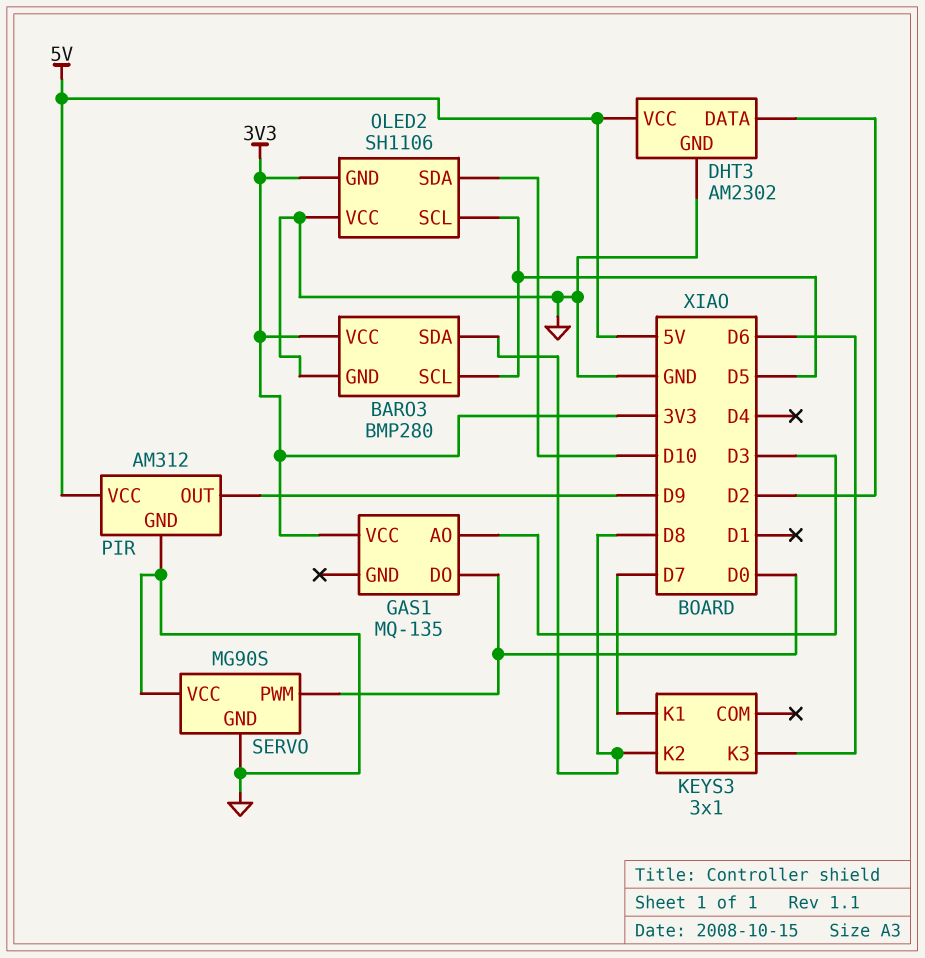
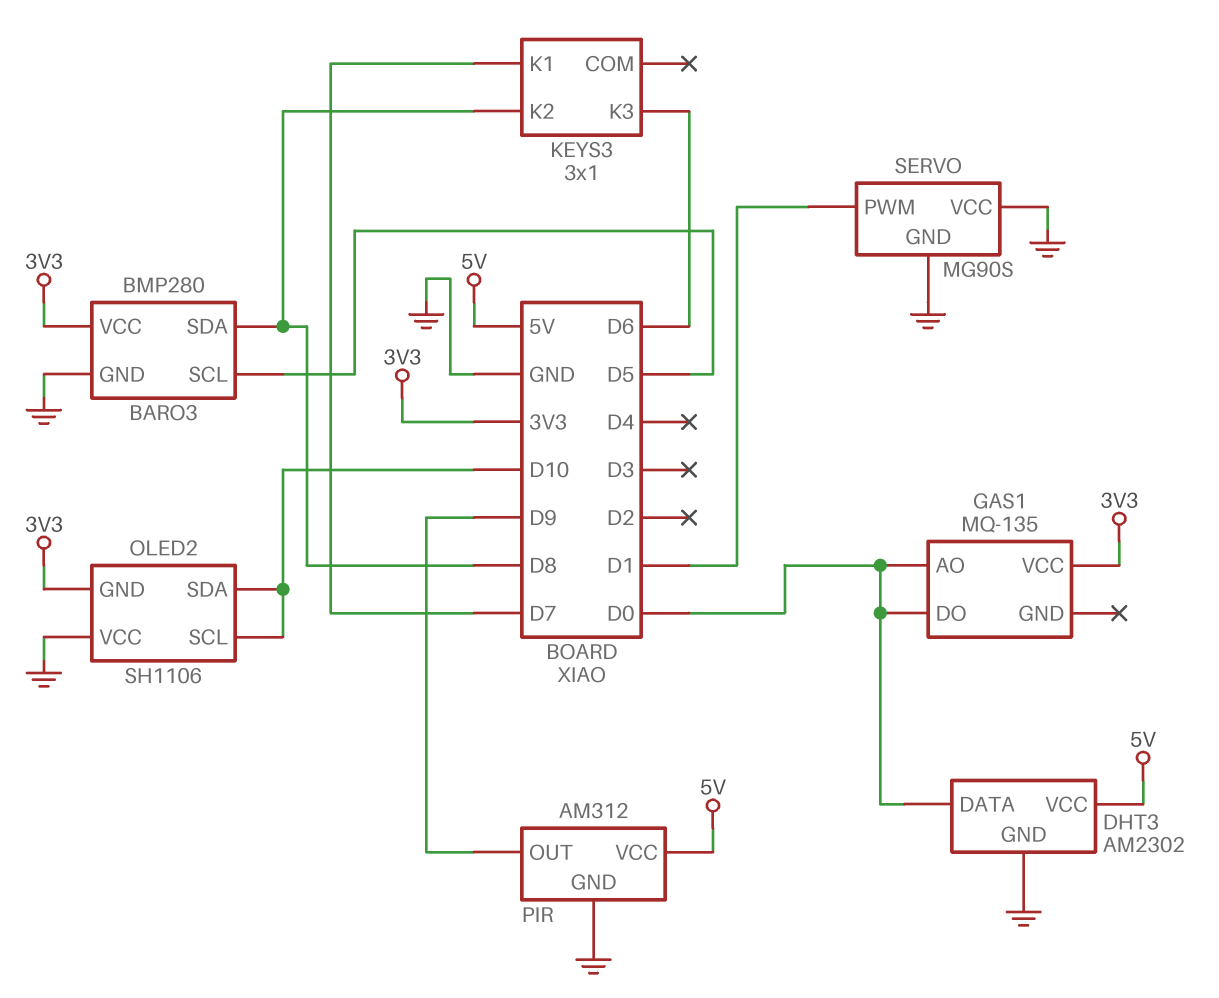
DHT3 pin DATA: D2 -> D0
GAS1 pin AO: D3 -> D0
OLED2 pin SCL: D5 -> D10
SERVO pin PWM: D0 -> D1

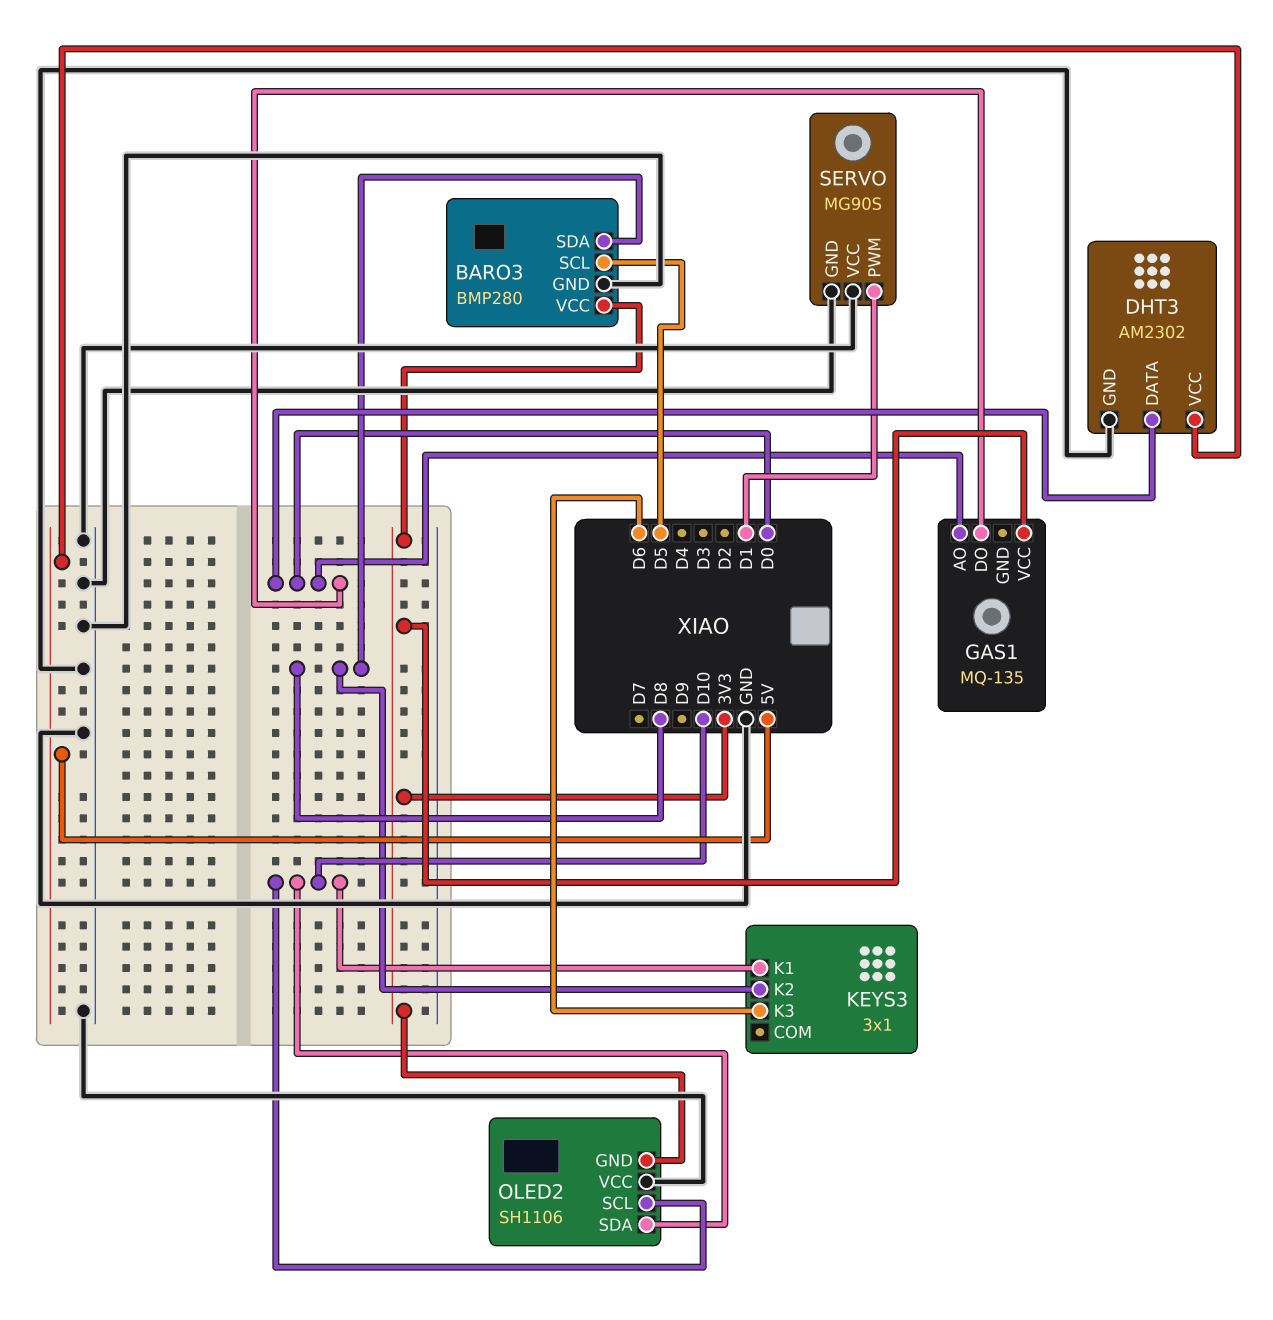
KEYS3 pin K1: D7 -> D10
PIR: AM312 -> none
PIR pin GND: GND -> none
PIR pin OUT: D9 -> none
PIR pin VCC: 5V -> none

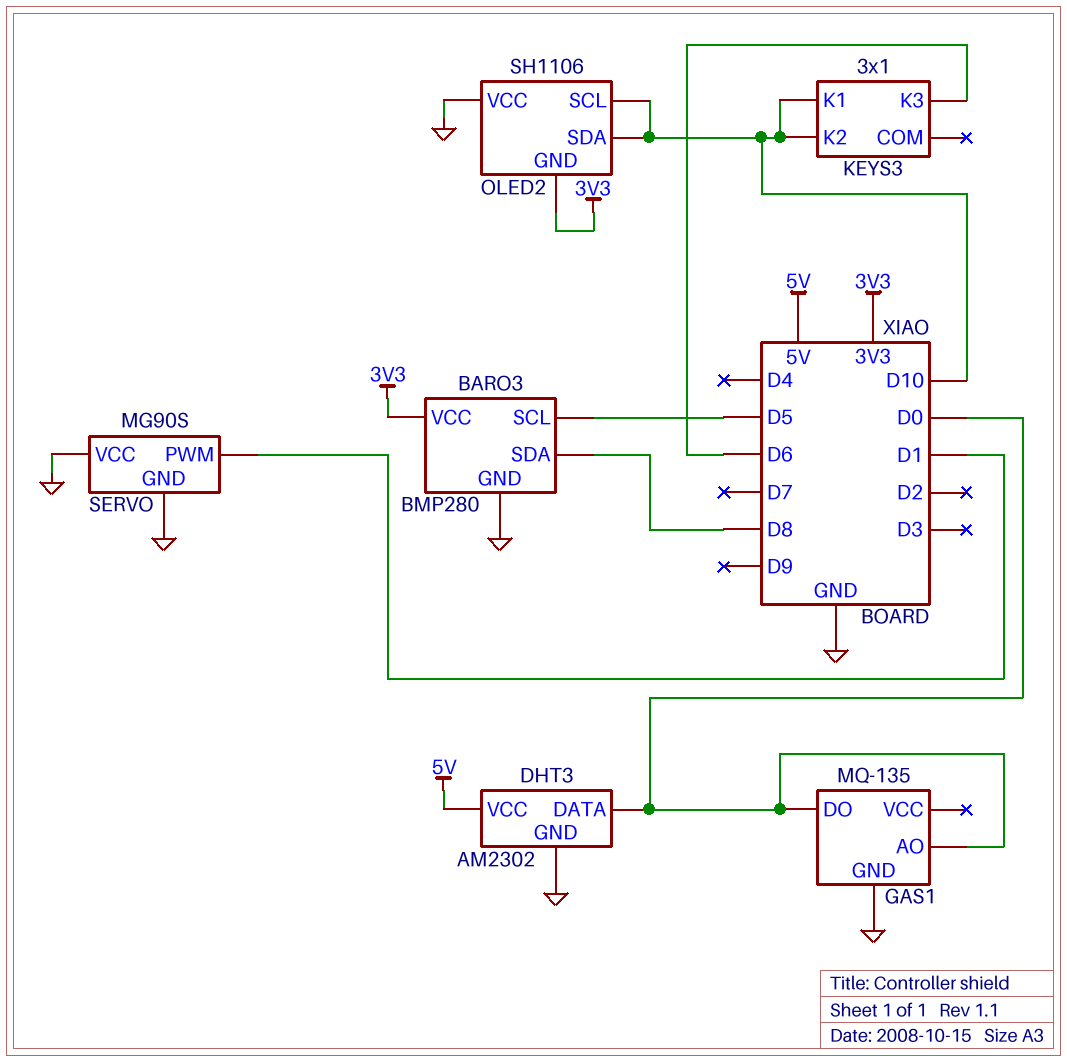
GAS1 pin GND: none -> GND
GAS1 pin VCC: 3V3 -> none
KEYS3 pin K2: D8 -> D10

